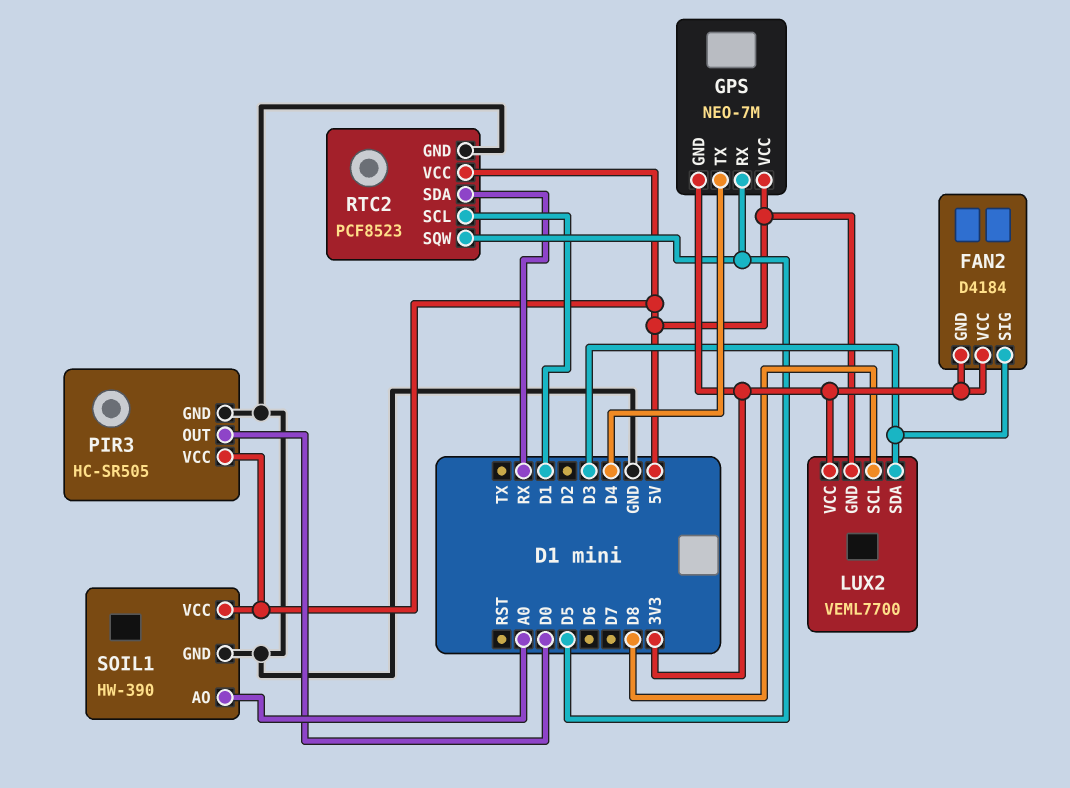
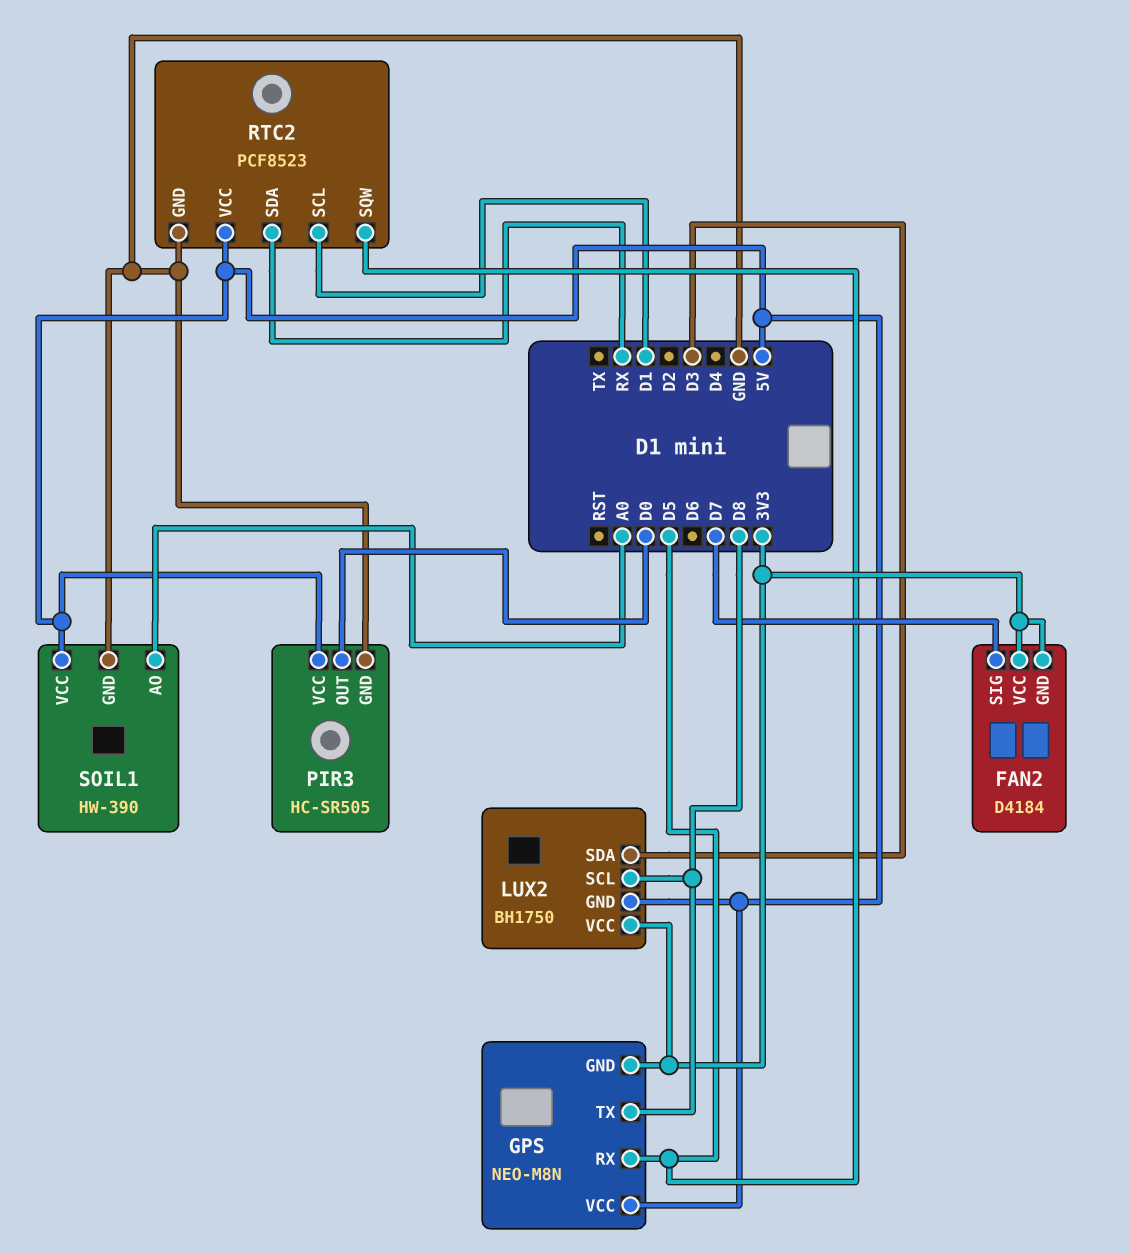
FAN2 pin SIG: D3 -> D7
GPS: NEO-7M -> NEO-M8N
GPS pin TX: D4 -> D8
LUX2: VEML7700 -> BH1750

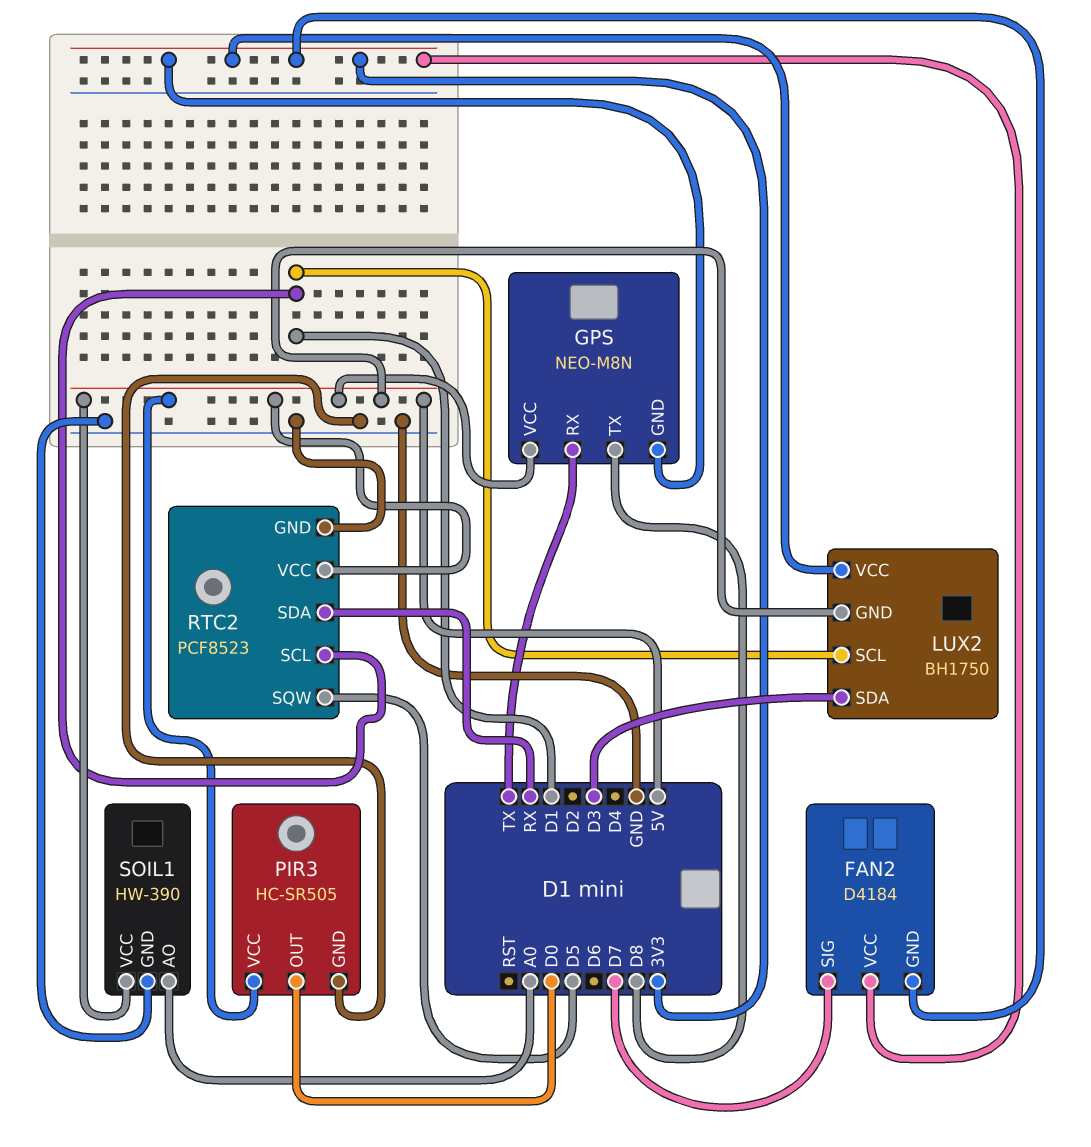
GPS pin RX: D5 -> TX
LUX2 pin SCL: D8 -> D1

